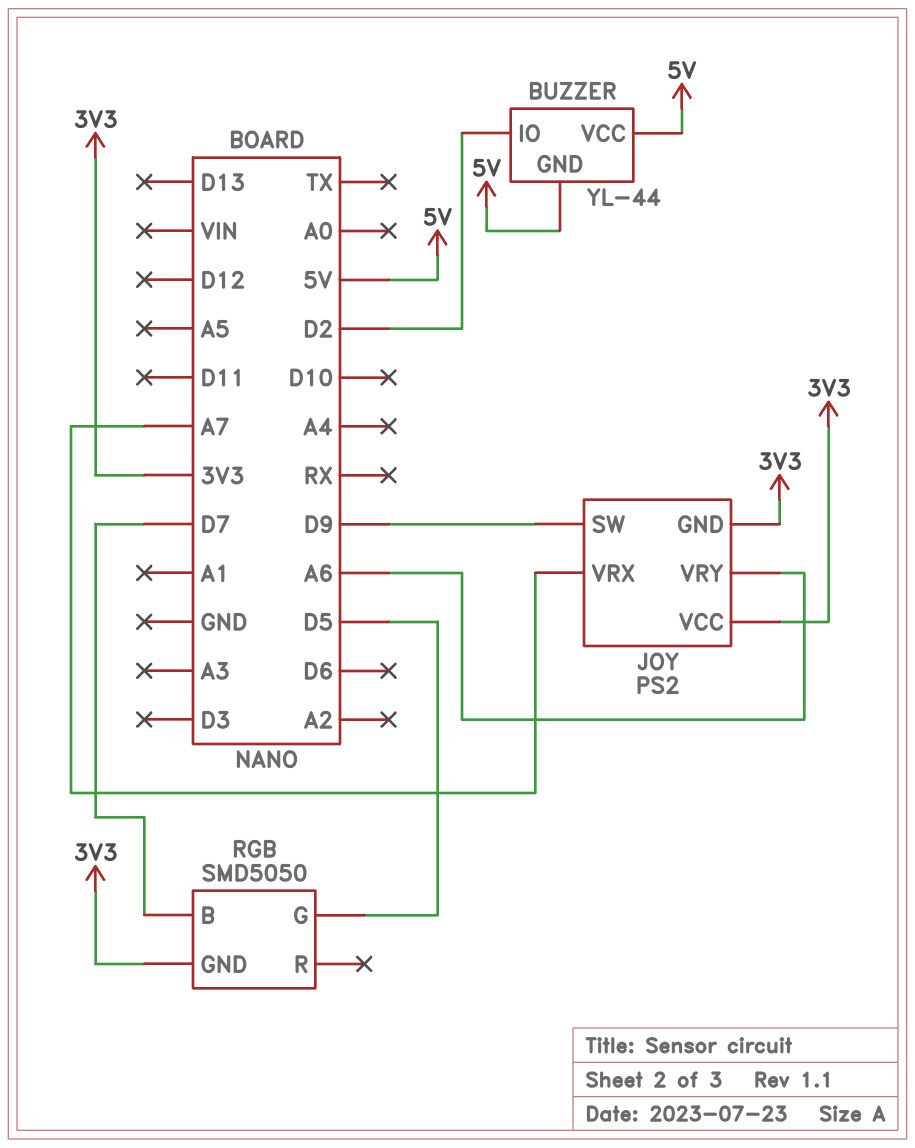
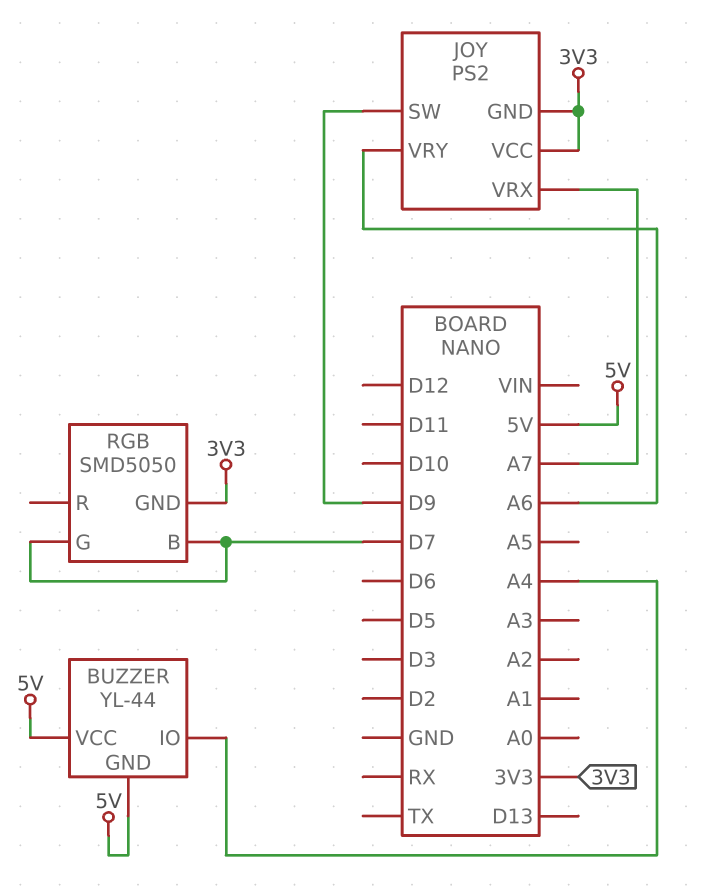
BUZZER pin IO: D2 -> A4
RGB pin G: D5 -> D7

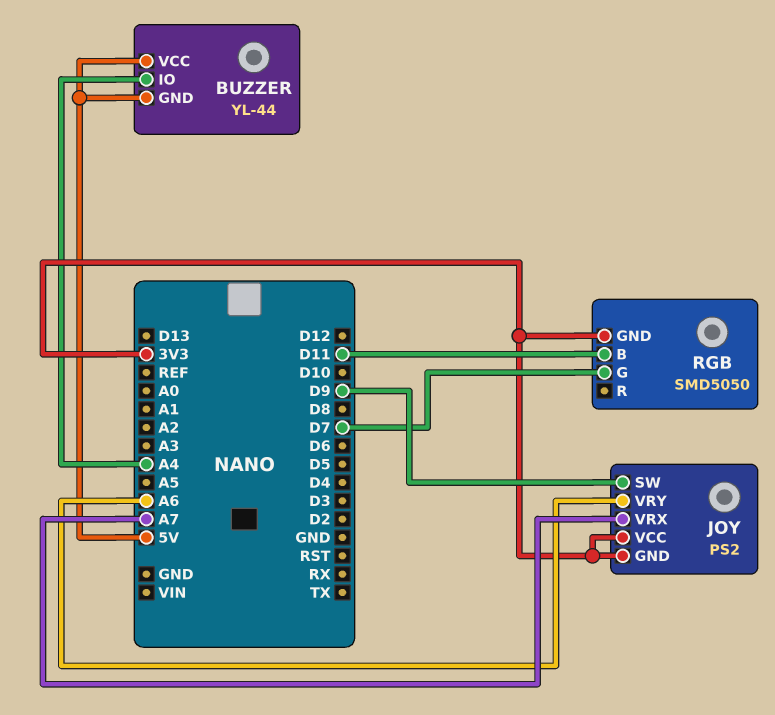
RGB pin B: D7 -> D11

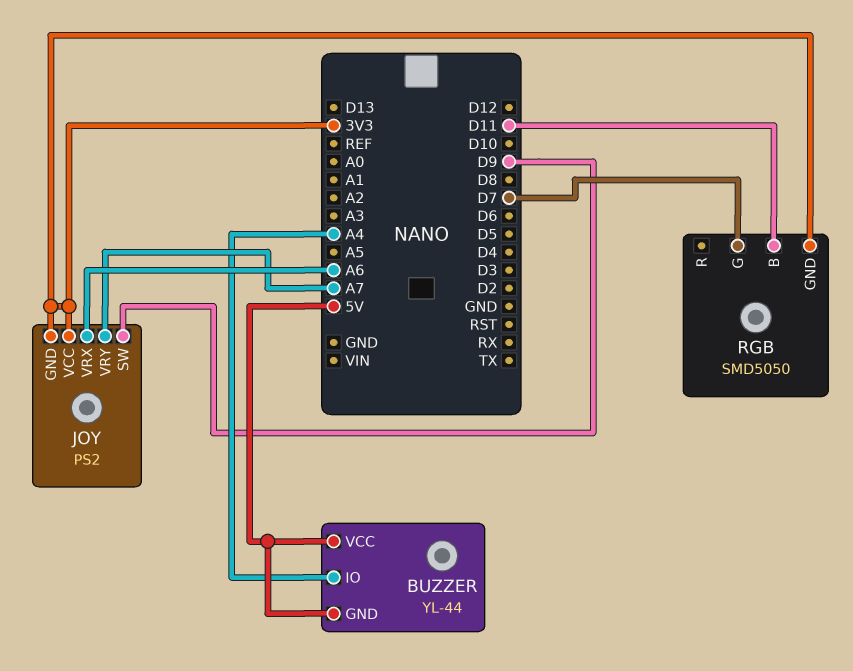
JOY pin VRX: A7 -> A6
JOY pin VRY: A6 -> A7

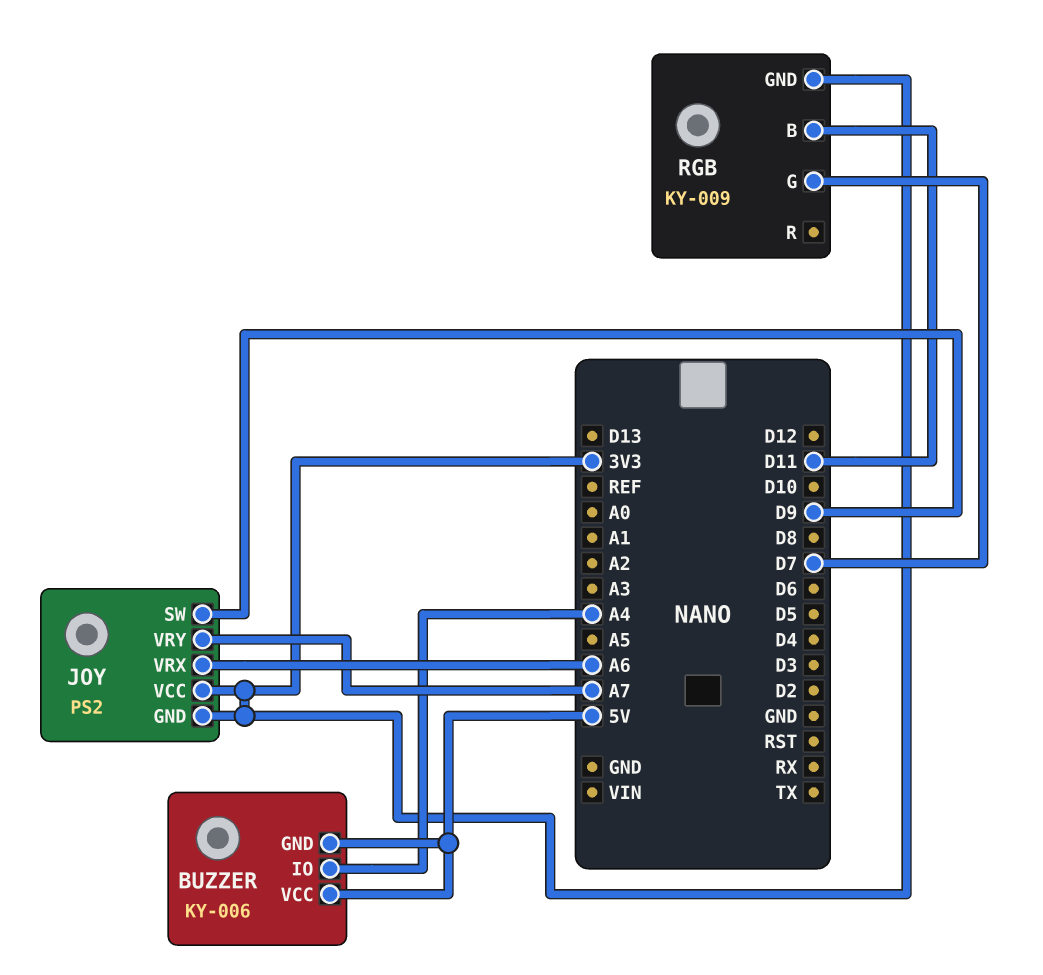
BUZZER: YL-44 -> KY-006
RGB: SMD5050 -> KY-009

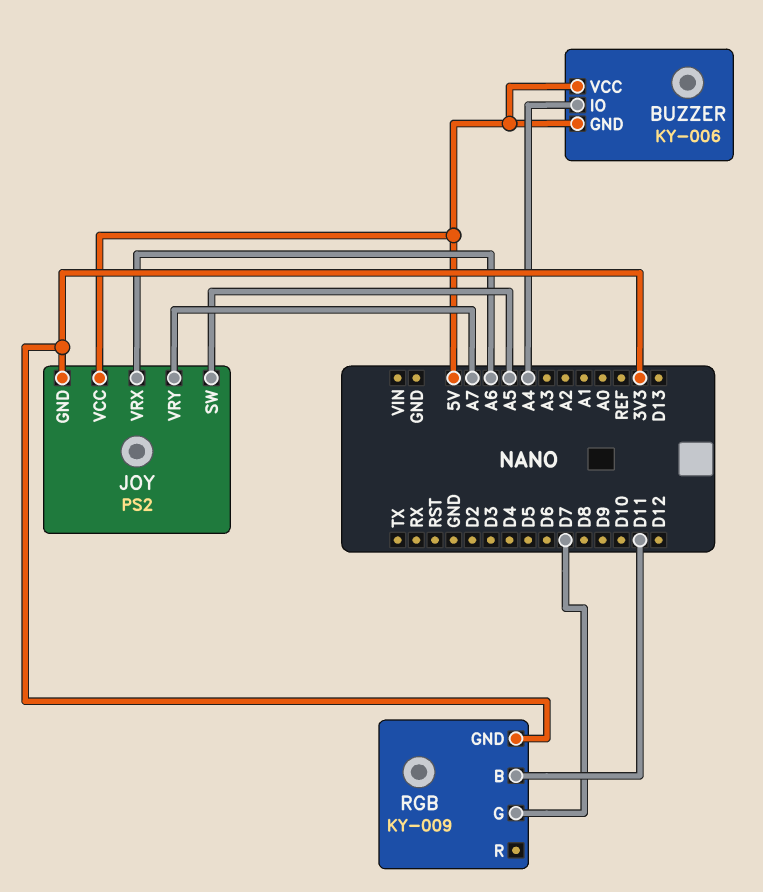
JOY pin SW: D9 -> A5
JOY pin VCC: 3V3 -> 5V

